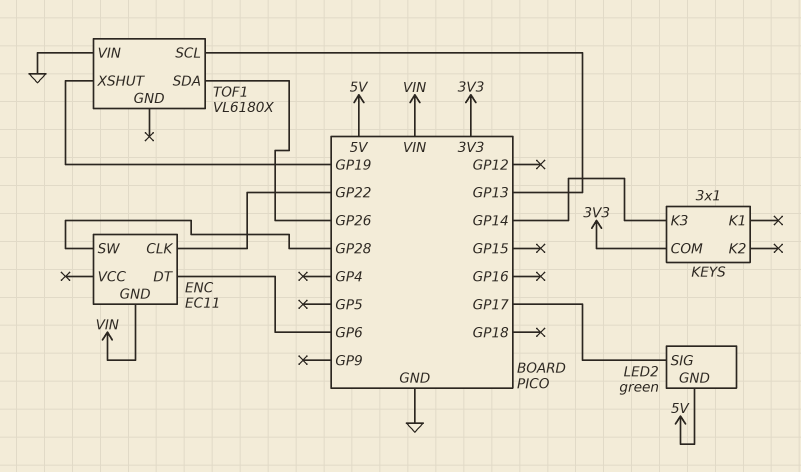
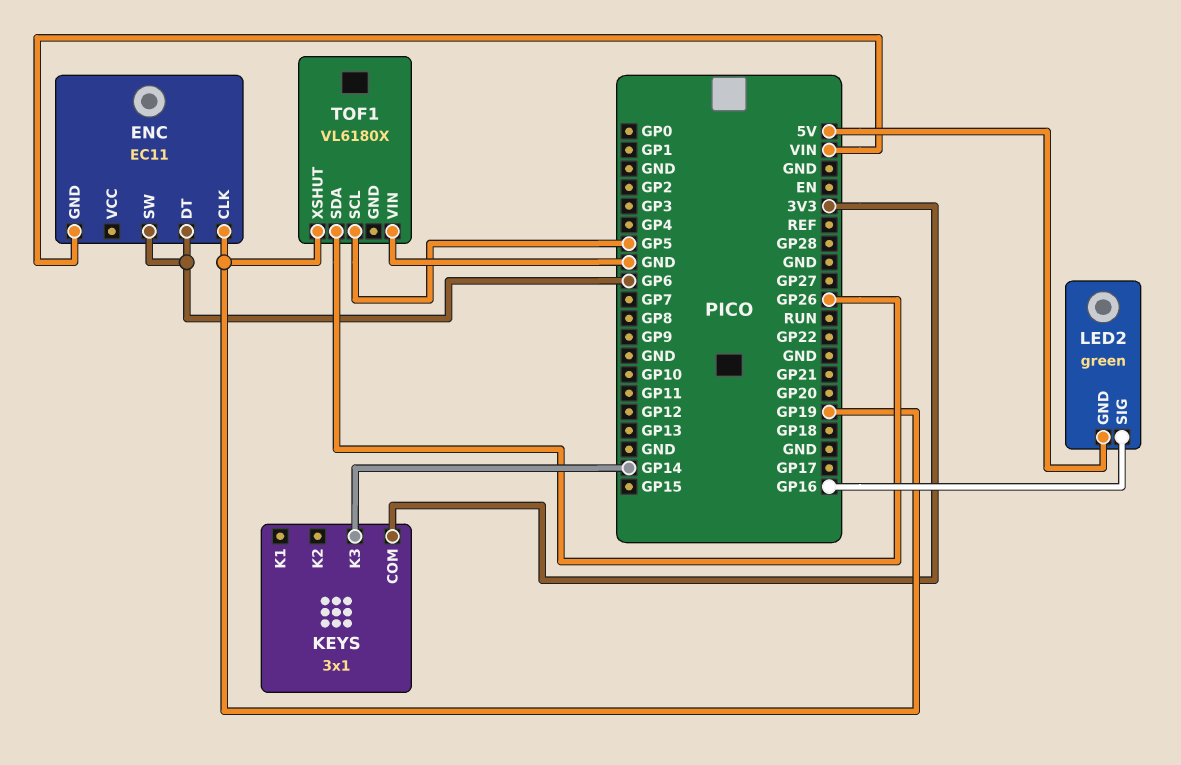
ENC pin CLK: GP22 -> GP19
ENC pin SW: GP28 -> GP6
LED2 pin SIG: GP17 -> GP16
TOF1 pin SCL: GP13 -> GP5

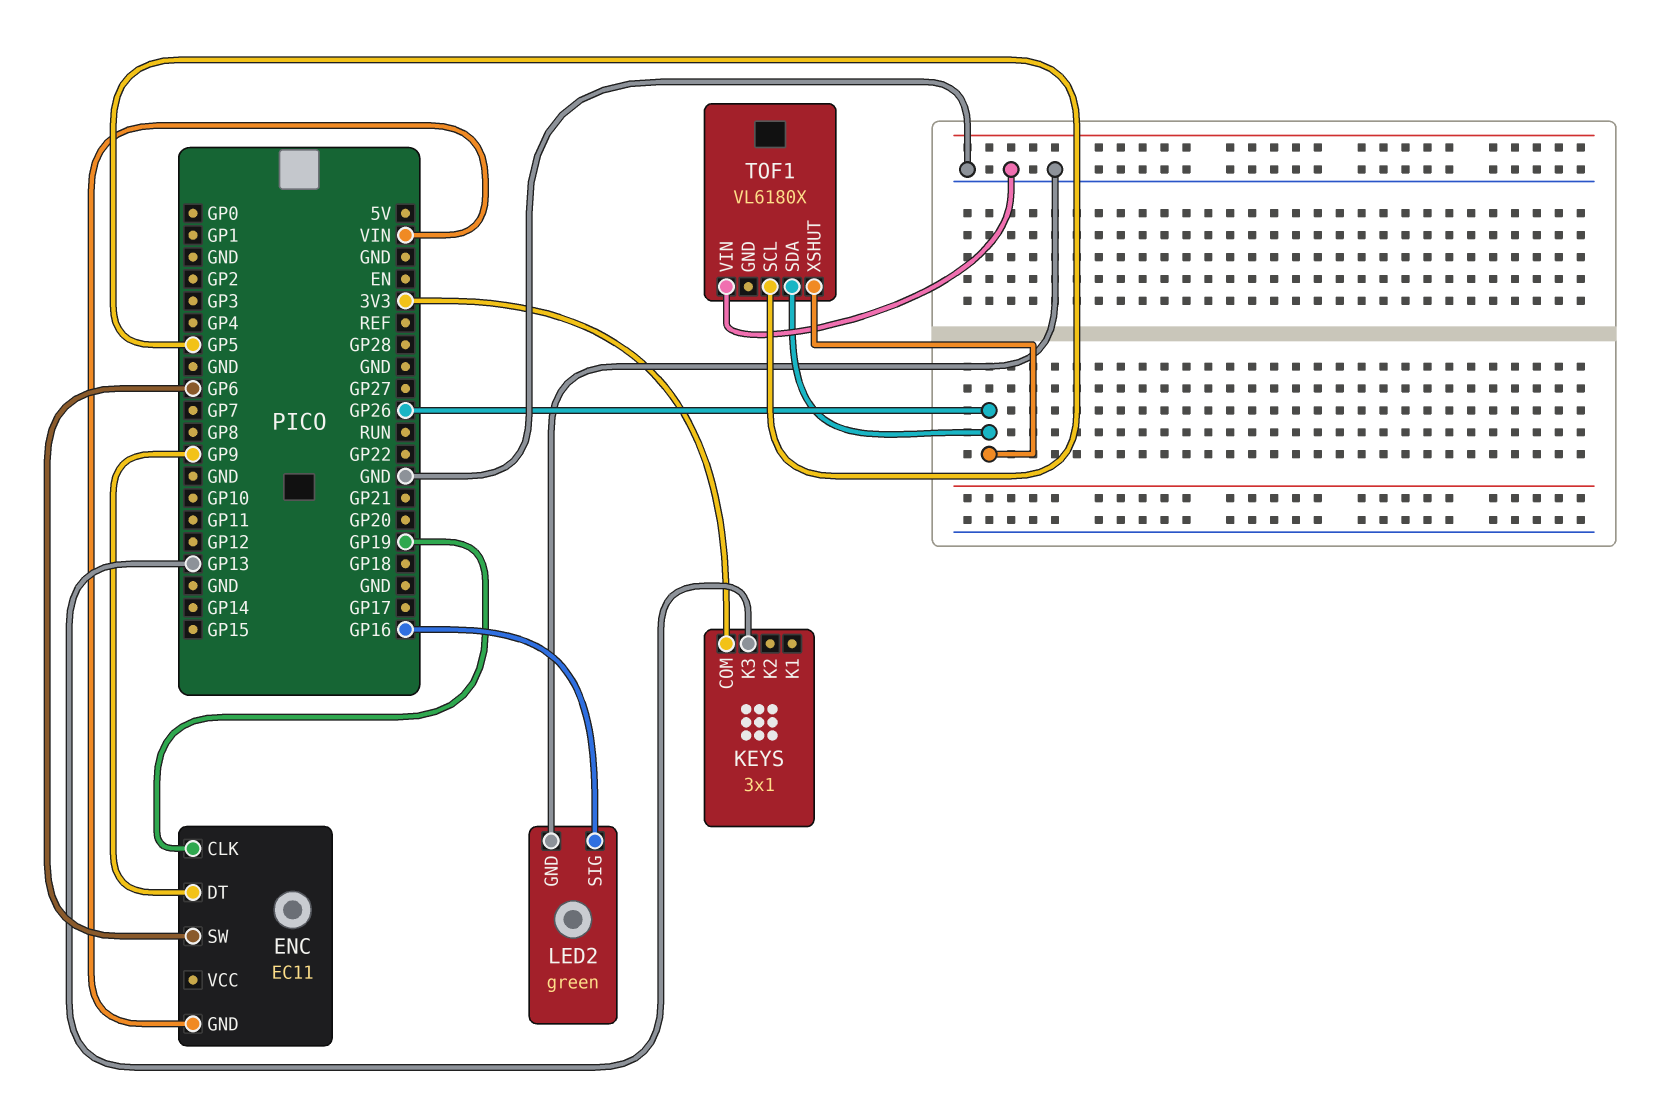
ENC pin DT: GP6 -> GP9
KEYS pin K3: GP14 -> GP13
LED2 pin GND: 5V -> GND
TOF1 pin XSHUT: GP19 -> GP26

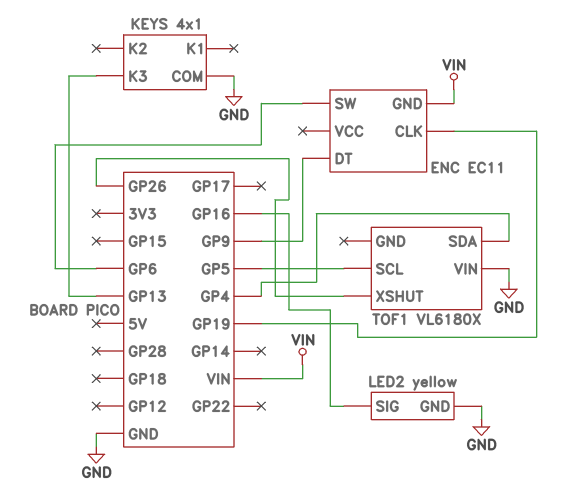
KEYS: 3x1 -> 4x1
KEYS pin COM: 3V3 -> GND
LED2: green -> yellow
TOF1 pin SDA: GP26 -> GP4

